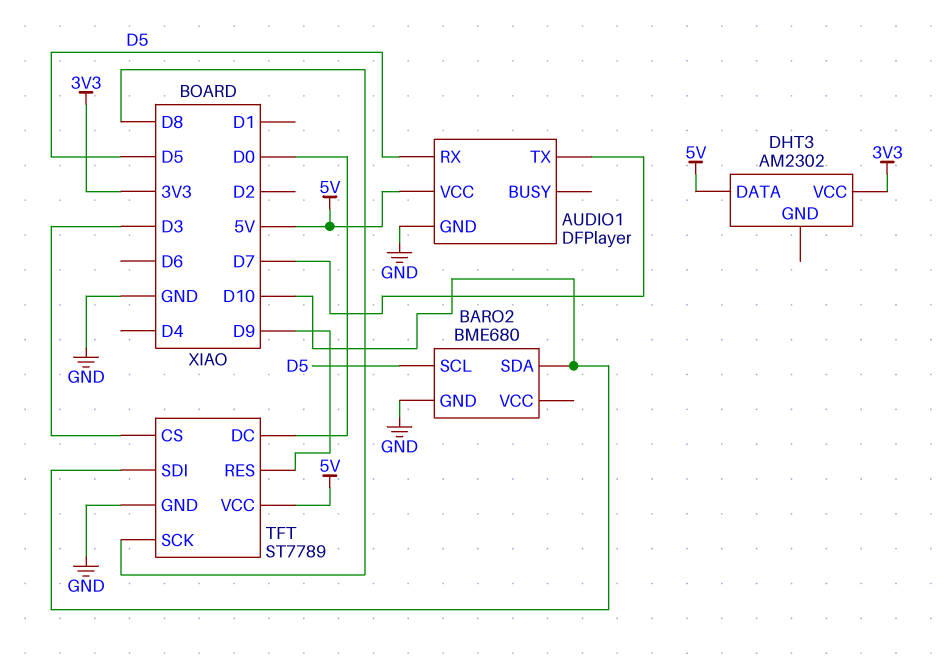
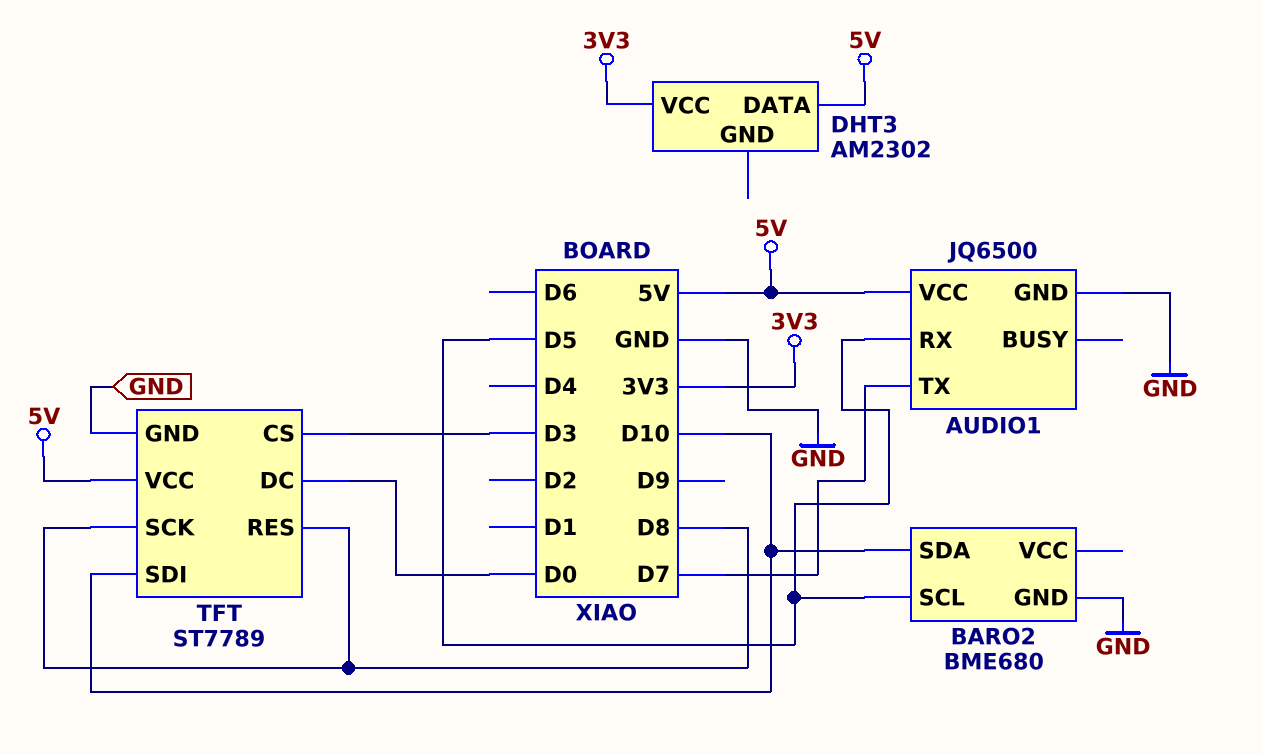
AUDIO1: DFPlayer -> JQ6500
TFT pin RES: D9 -> D8

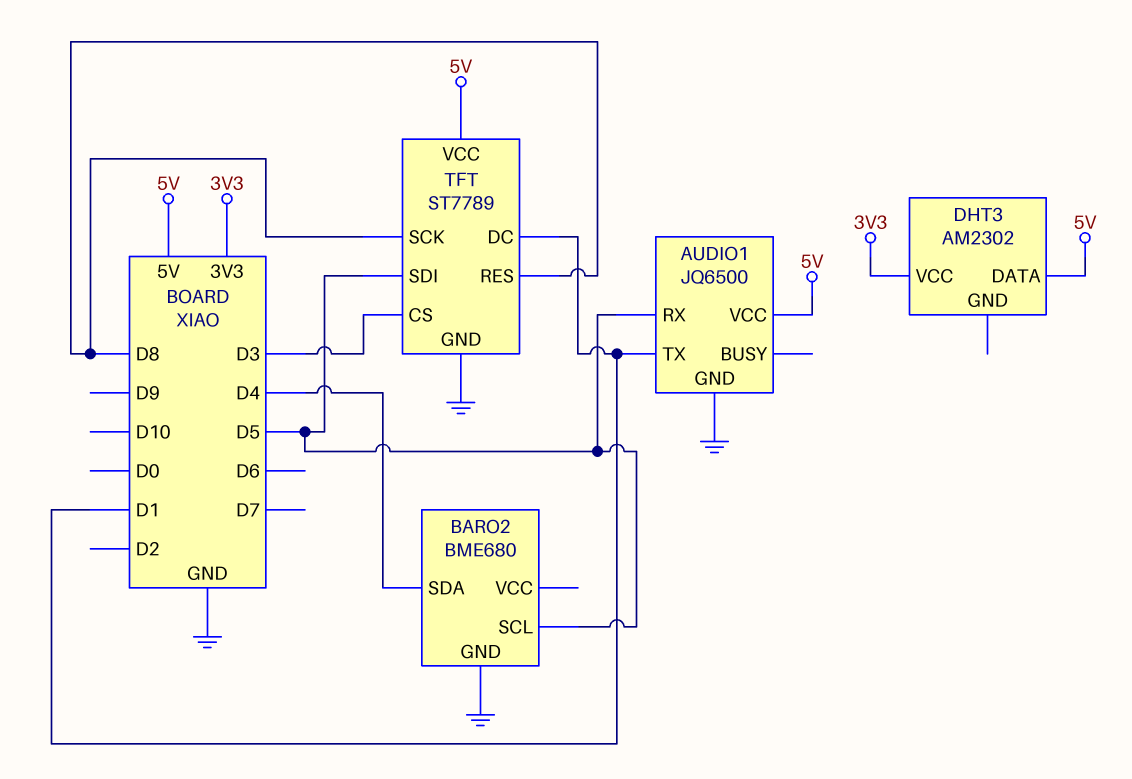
AUDIO1 pin TX: D7 -> D1
BARO2 pin SDA: D10 -> D4
TFT pin DC: D0 -> D1
TFT pin SDI: D10 -> D5

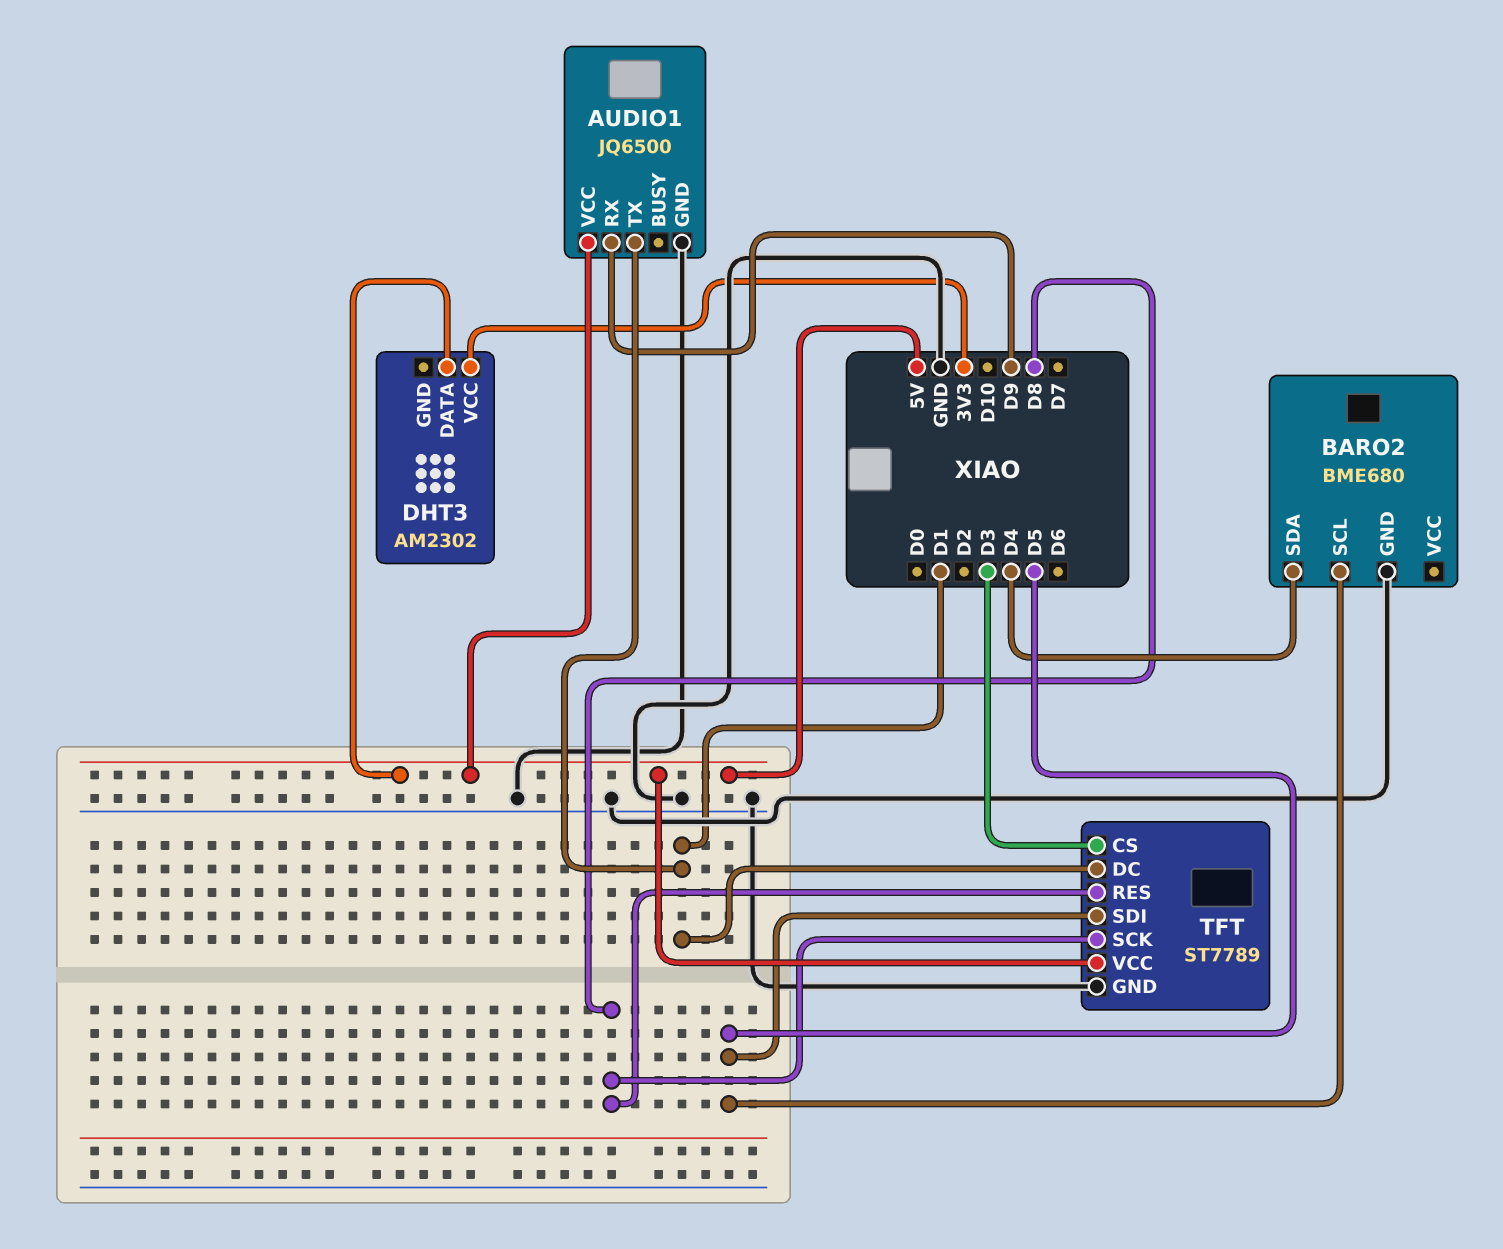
AUDIO1 pin RX: D5 -> D9

